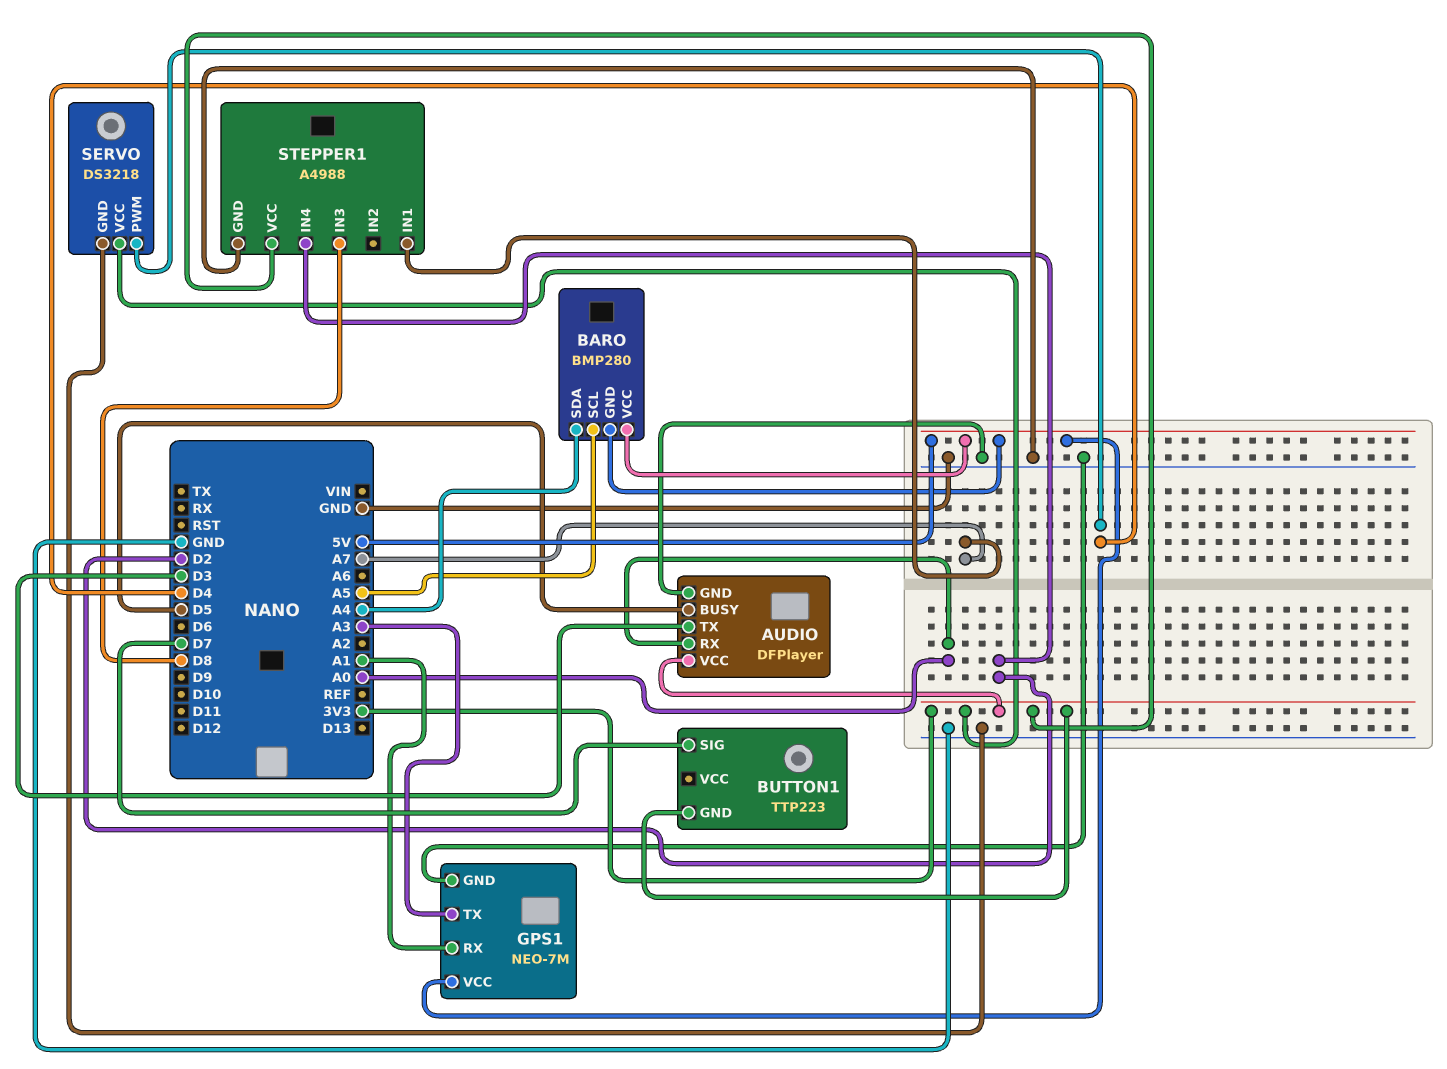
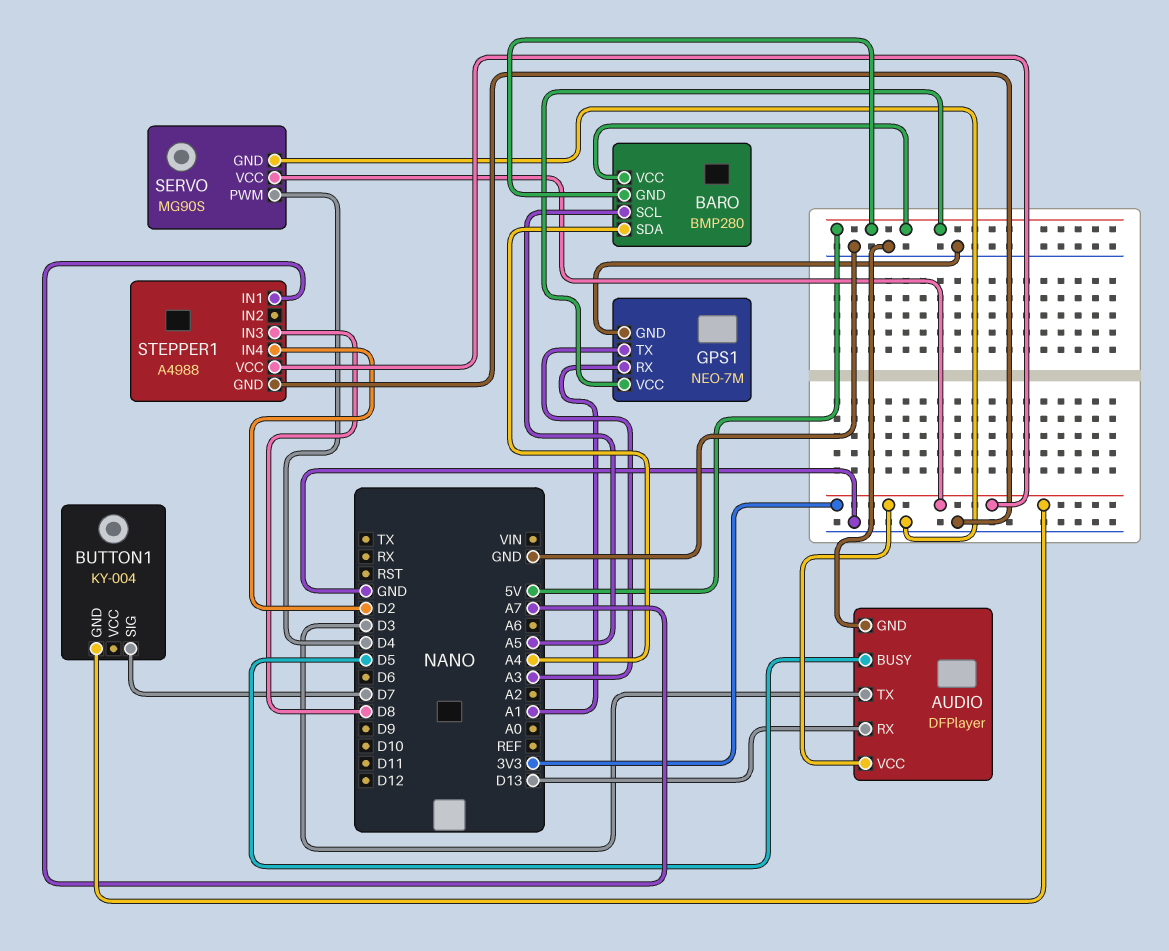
AUDIO pin RX: A0 -> D13
BUTTON1: TTP223 -> KY-004
SERVO: DS3218 -> MG90S

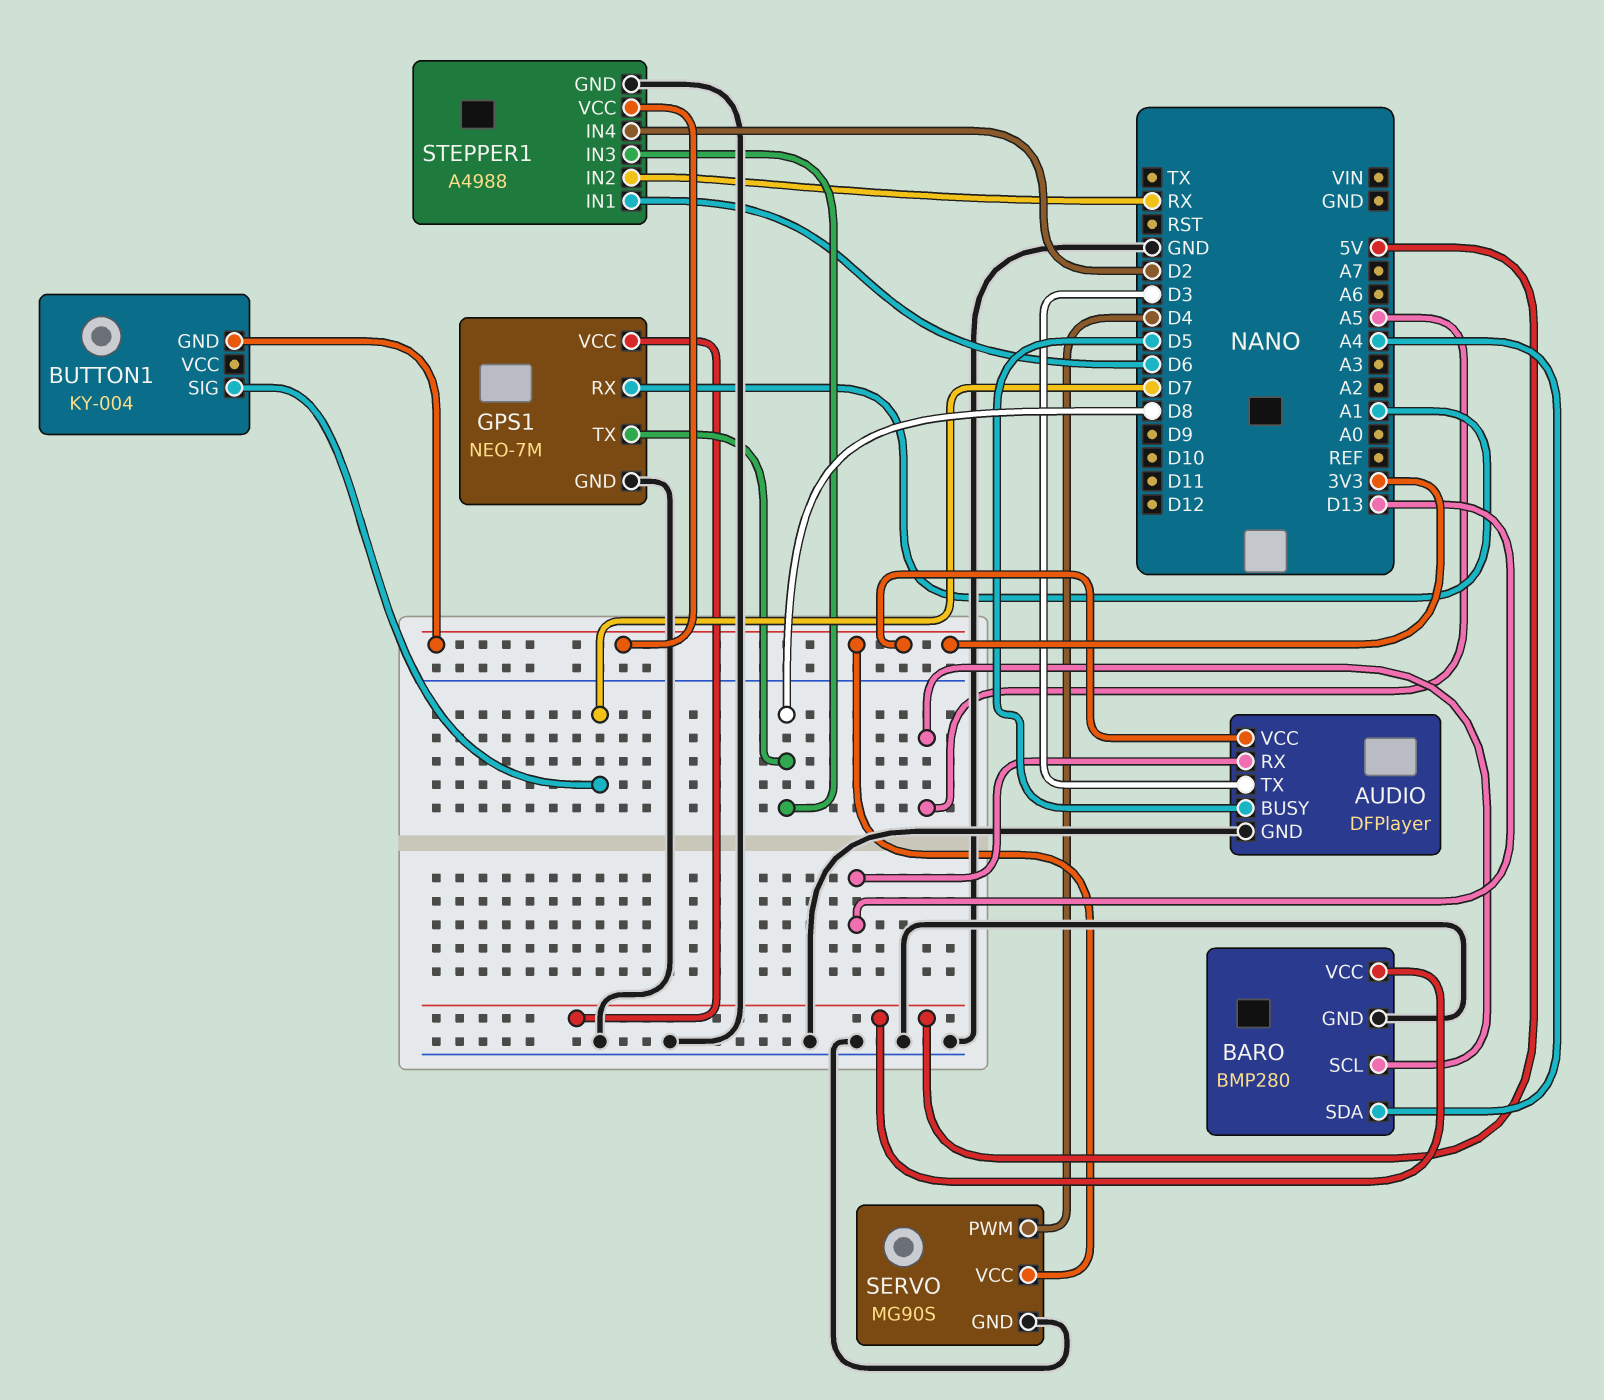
BARO pin GND: 5V -> GND
GPS1 pin TX: A3 -> D8
STEPPER1 pin IN1: A7 -> D6
STEPPER1 pin IN2: none -> RX

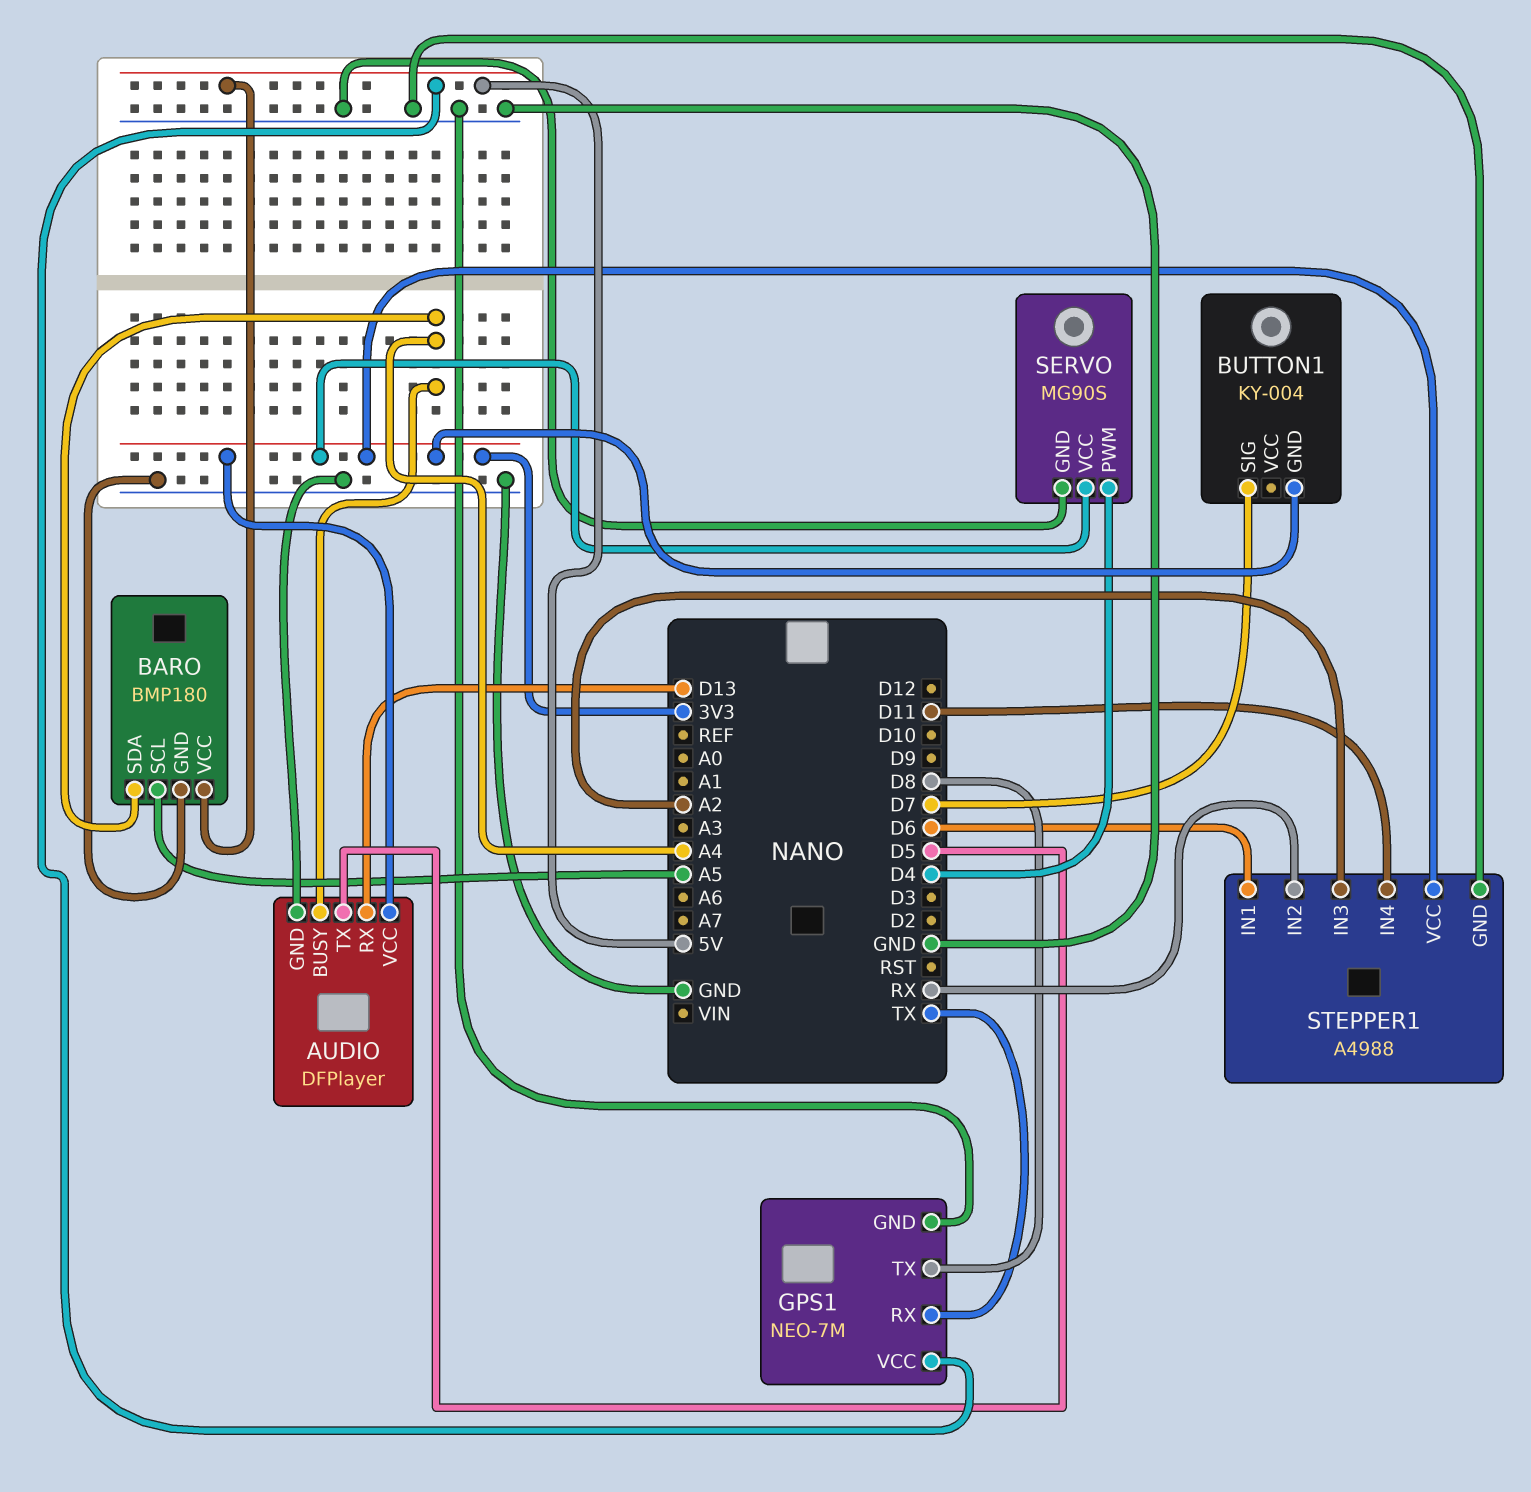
AUDIO pin BUSY: D5 -> A4
AUDIO pin TX: D3 -> D5
BARO: BMP280 -> BMP180
GPS1 pin RX: A1 -> TX
STEPPER1 pin IN3: D8 -> A2
STEPPER1 pin IN4: D2 -> D11

